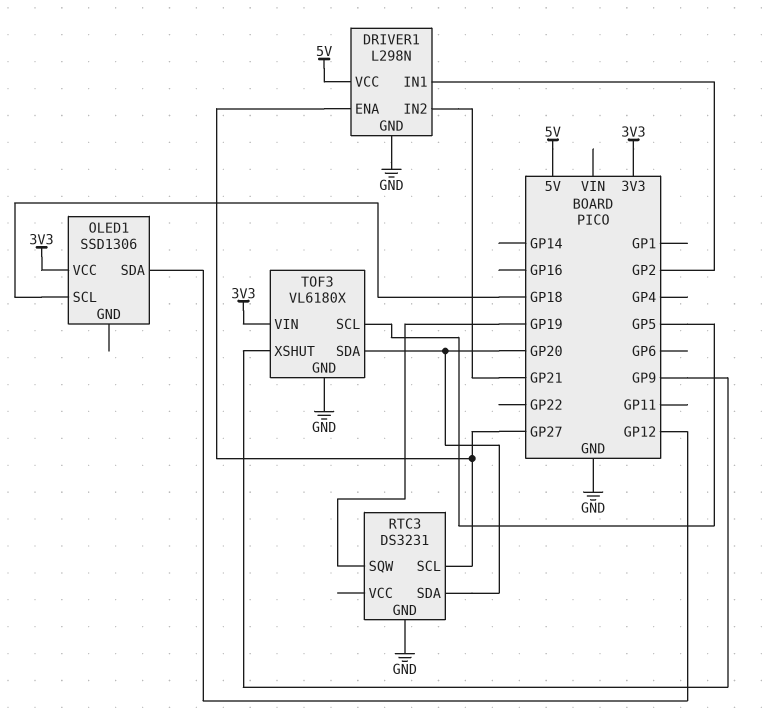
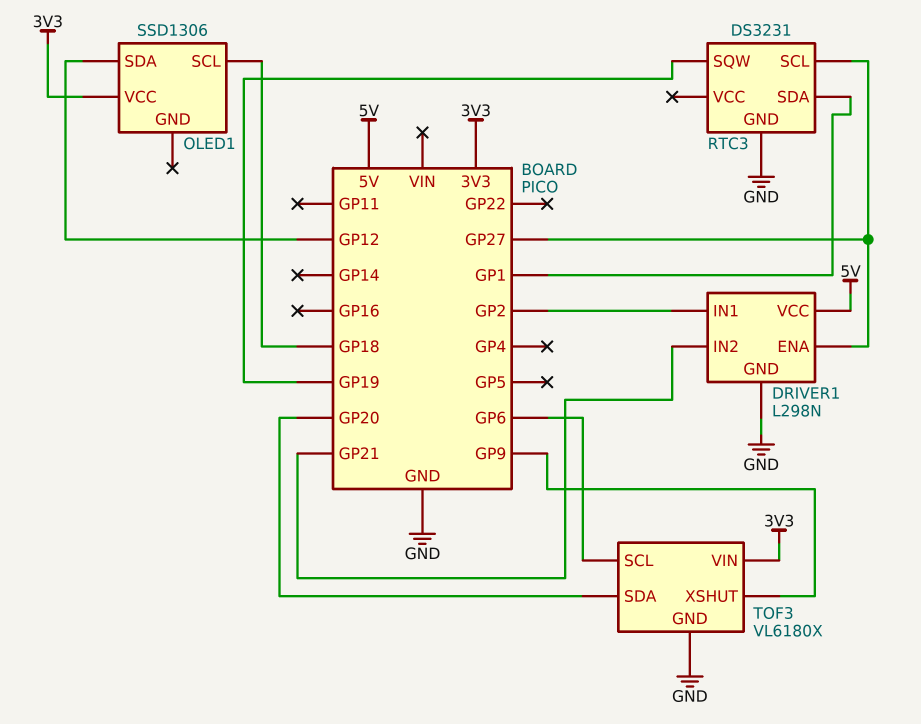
RTC3 pin SDA: GP20 -> GP1
TOF3 pin SCL: GP5 -> GP6

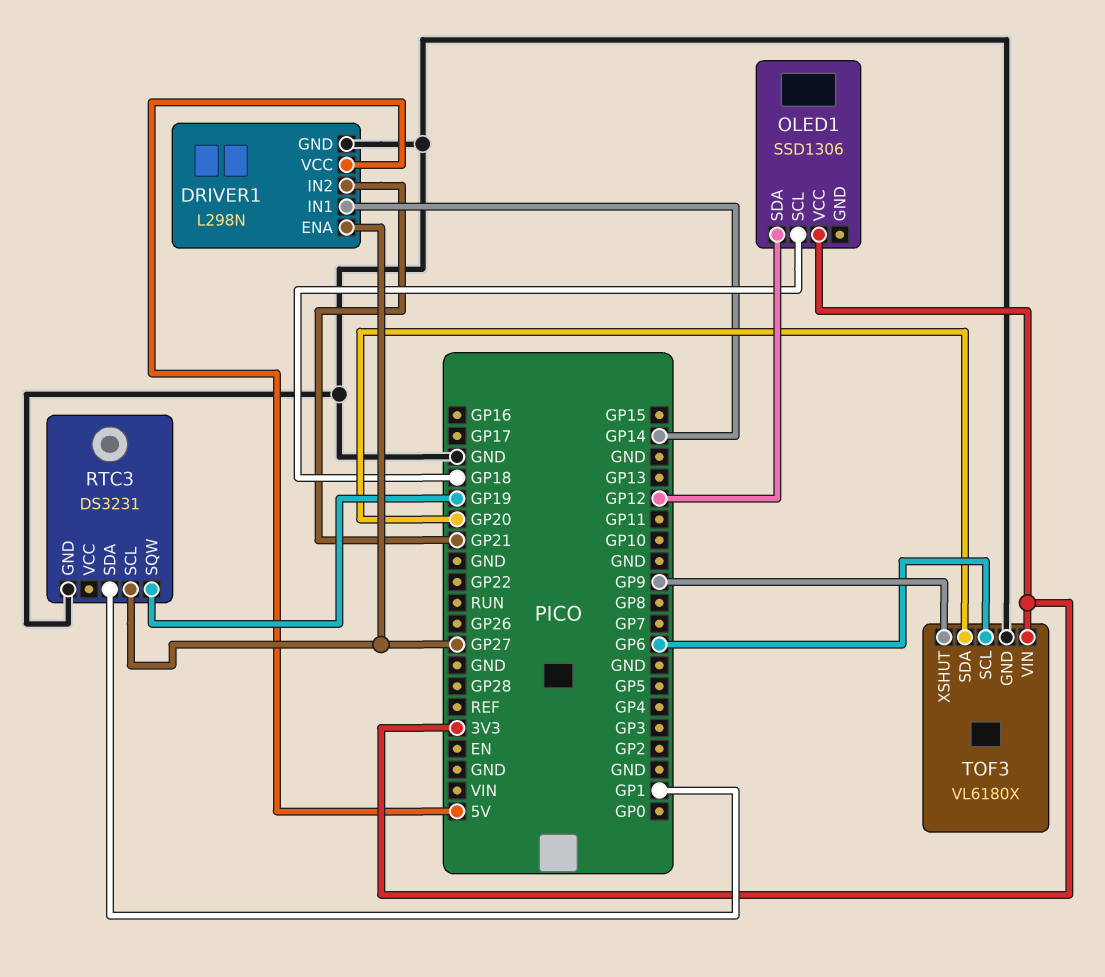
DRIVER1 pin IN1: GP2 -> GP14

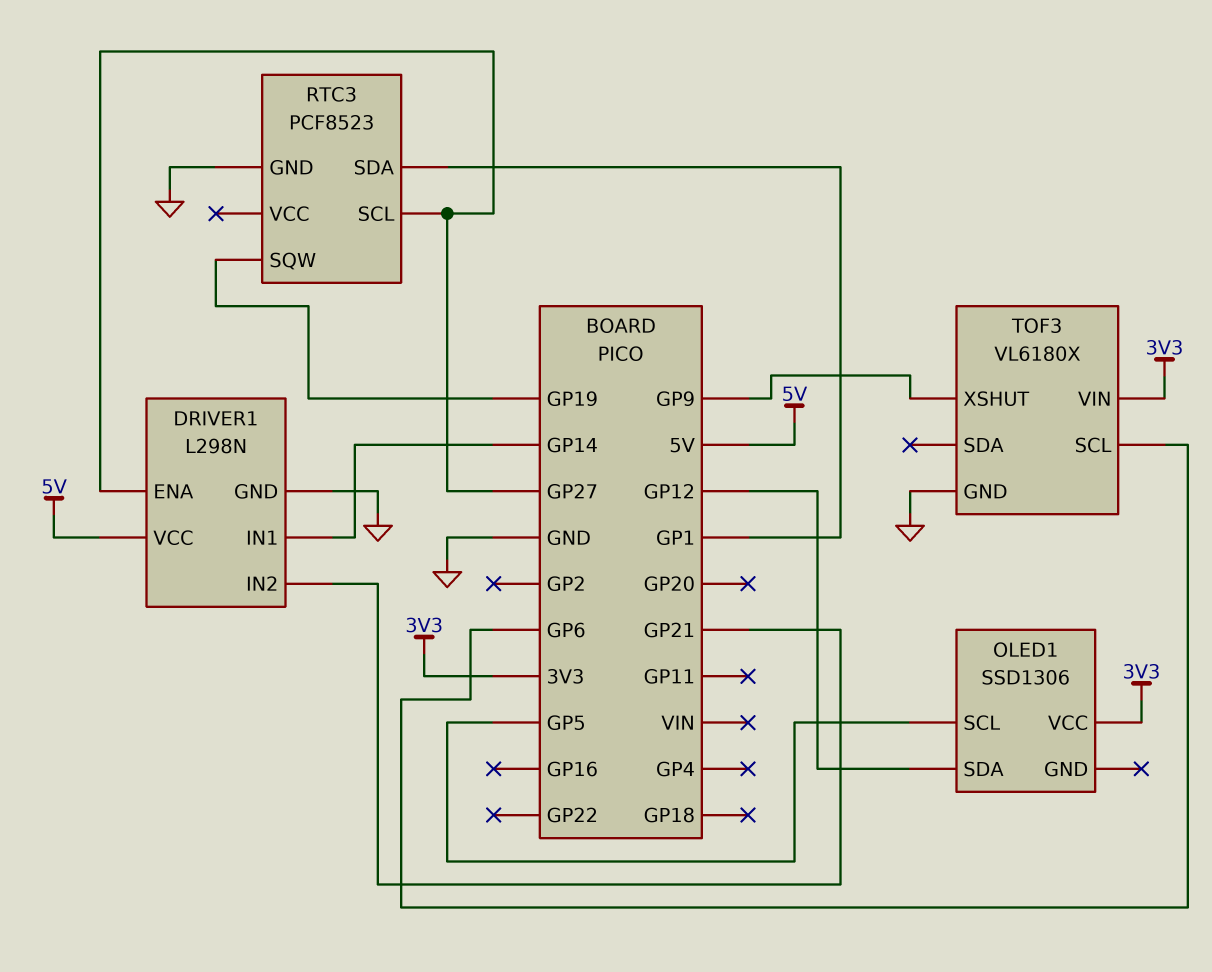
OLED1 pin SCL: GP18 -> GP5
RTC3: DS3231 -> PCF8523
TOF3 pin SDA: GP20 -> none

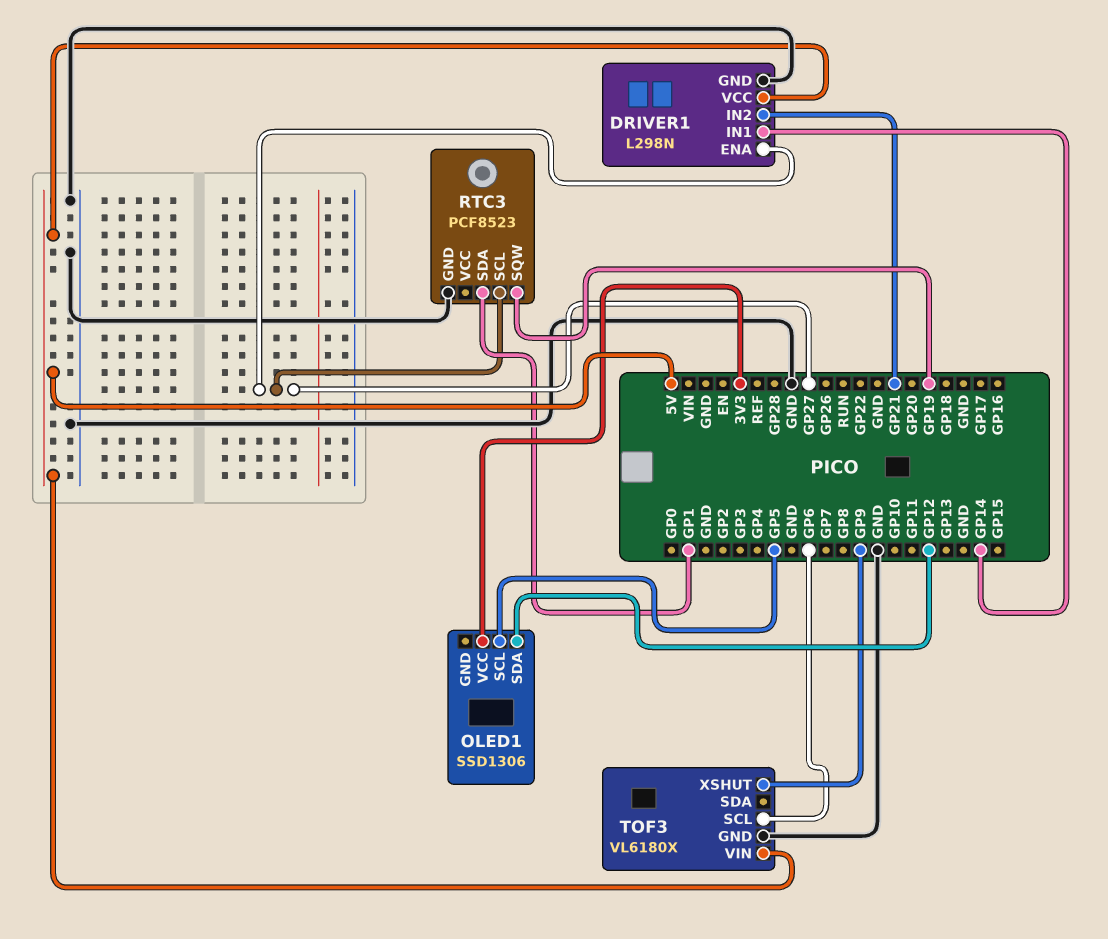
TOF3 pin VIN: 3V3 -> 5V

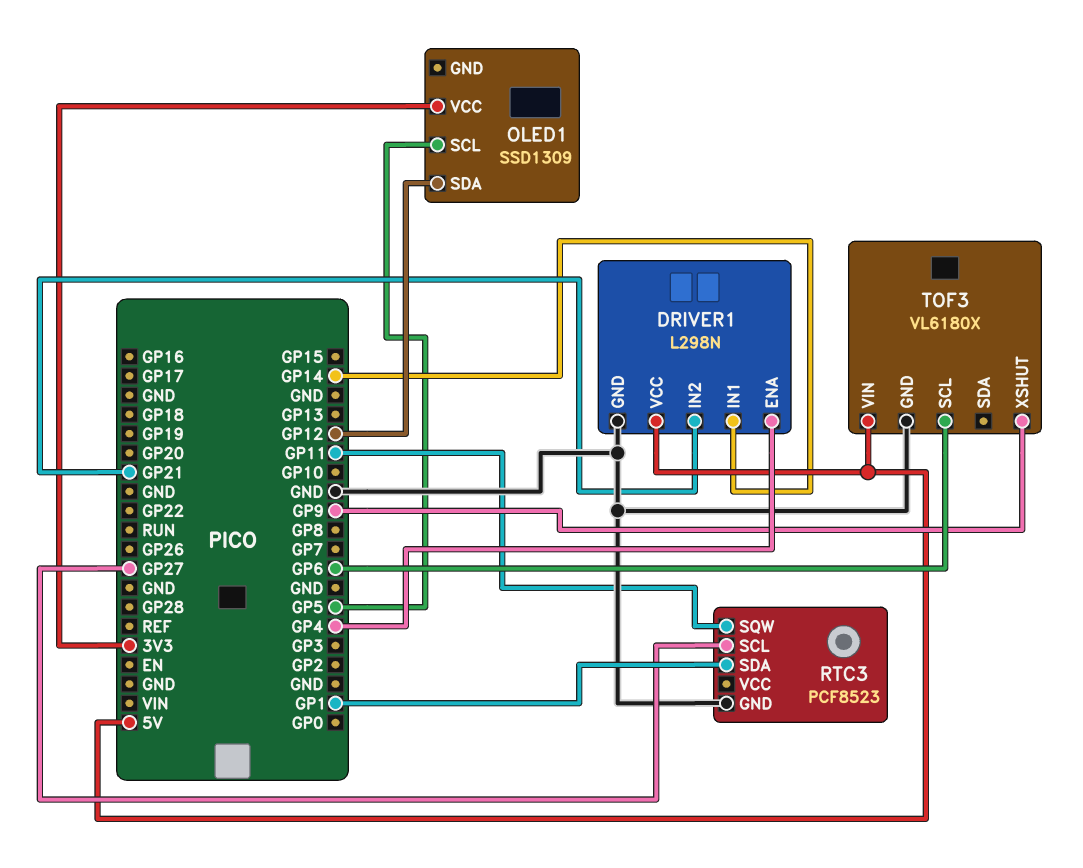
DRIVER1 pin ENA: GP27 -> GP4
OLED1: SSD1306 -> SSD1309
RTC3 pin SQW: GP19 -> GP11

